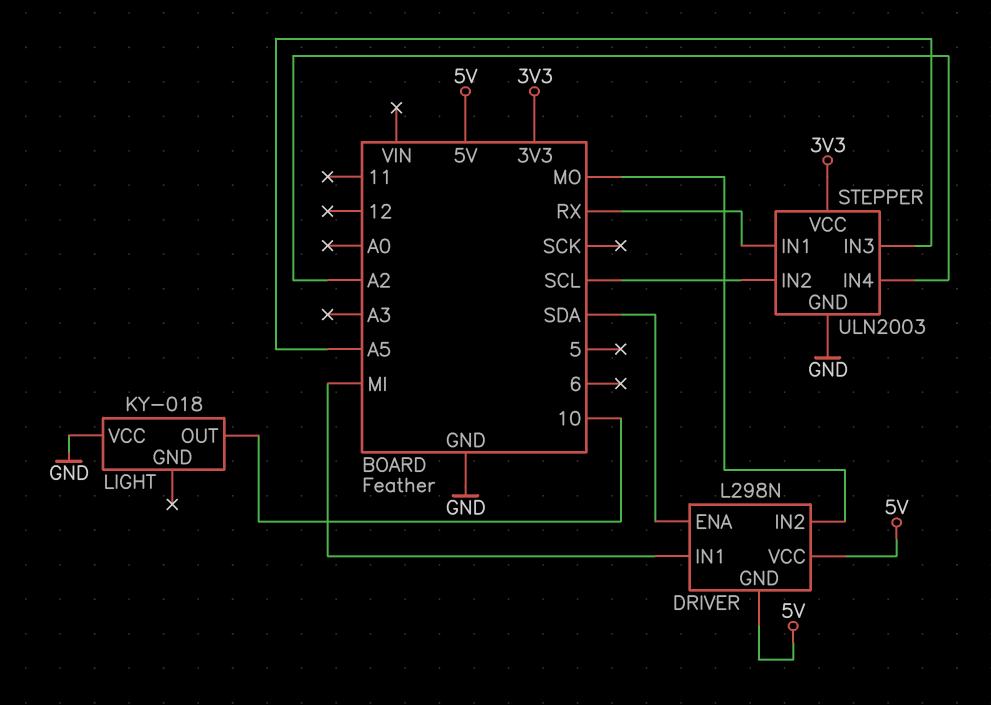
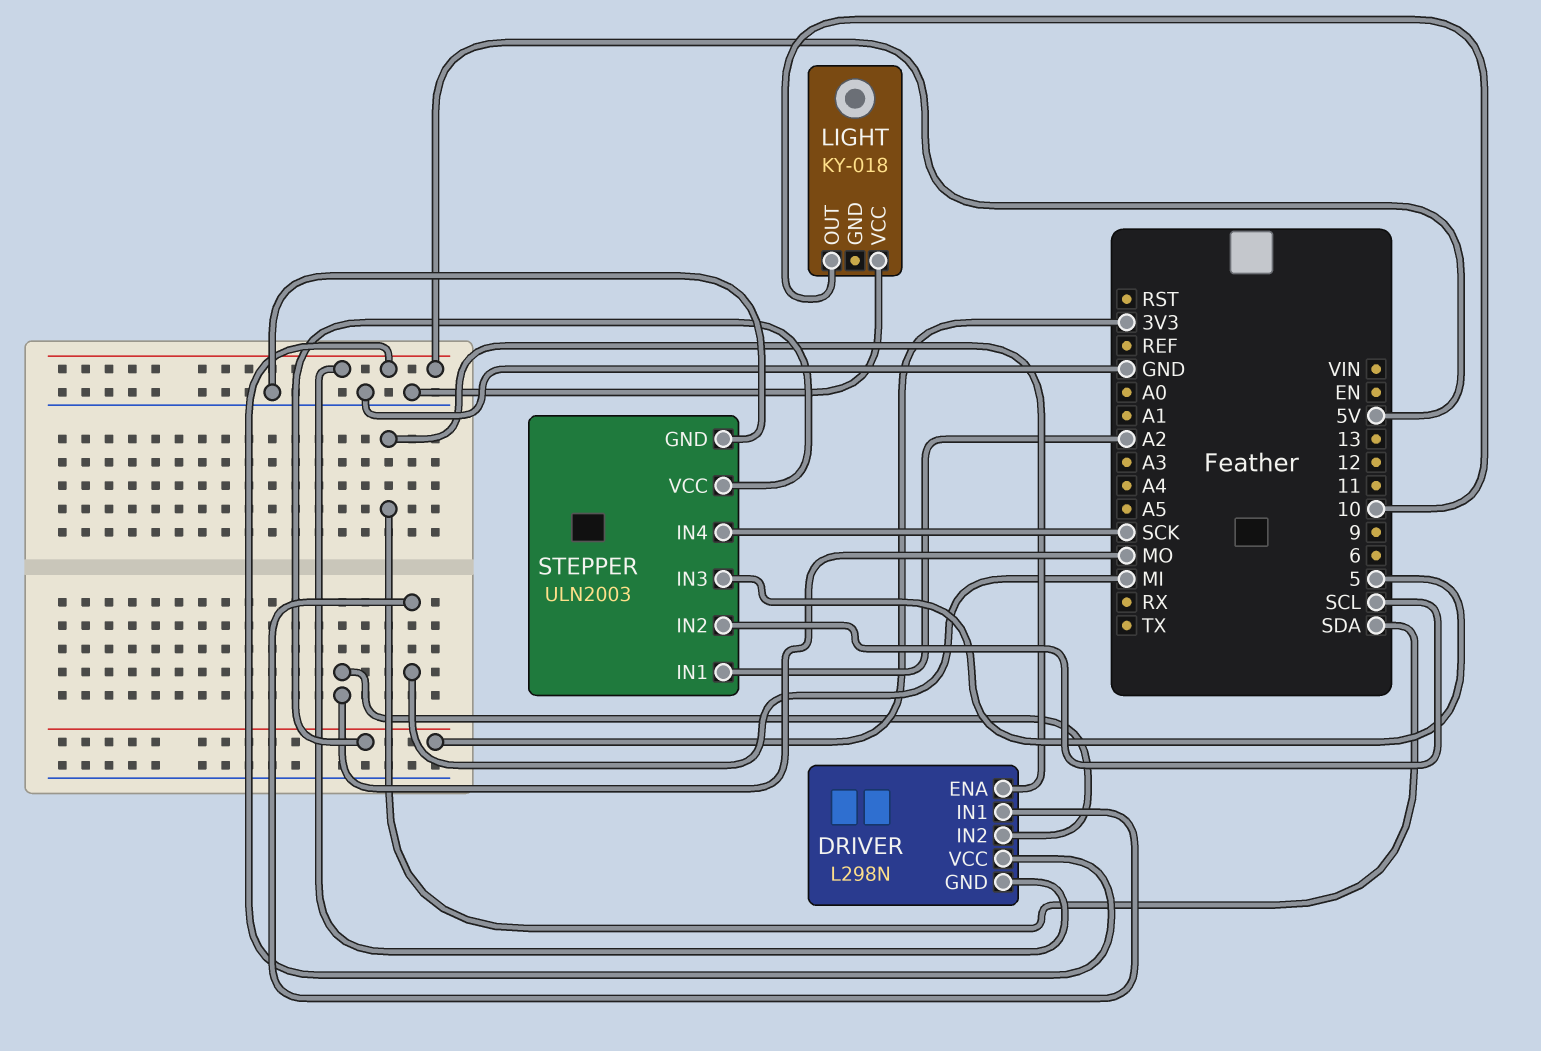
STEPPER pin IN1: RX -> A2
STEPPER pin IN3: A5 -> 5
STEPPER pin IN4: A2 -> SCK

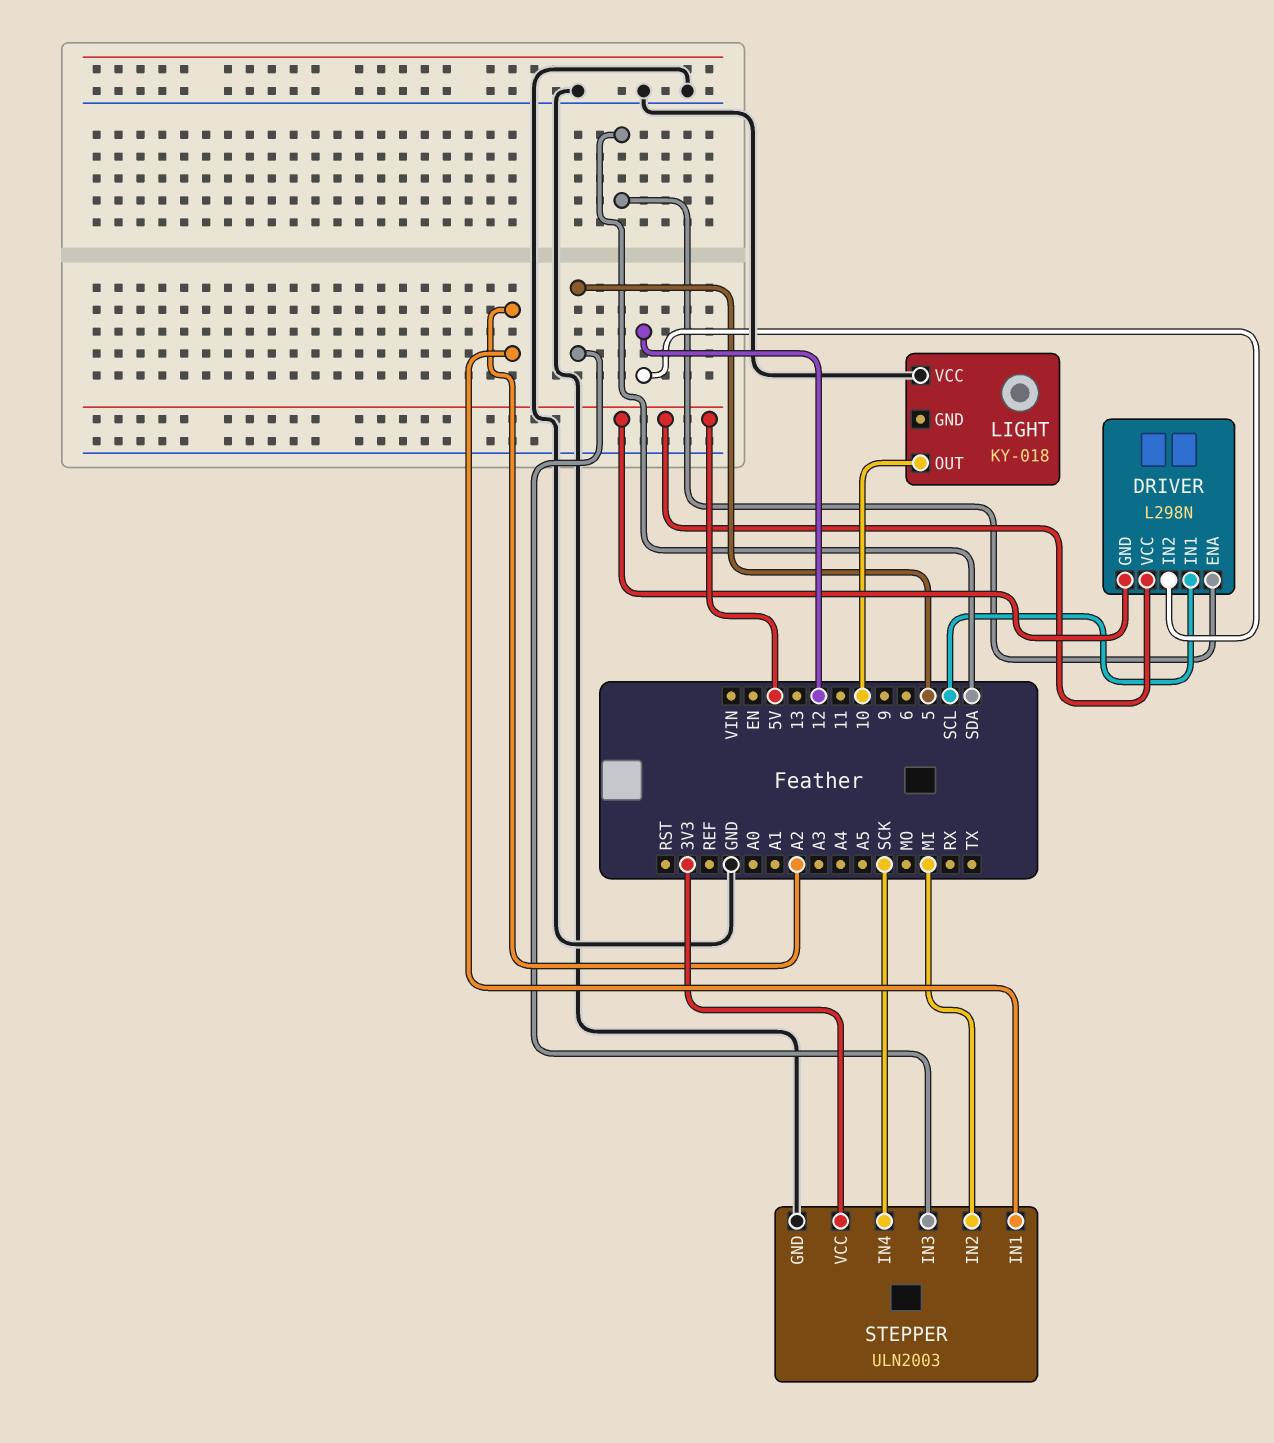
DRIVER pin IN1: MI -> SCL
DRIVER pin IN2: MO -> 12
STEPPER pin IN2: SCL -> MI

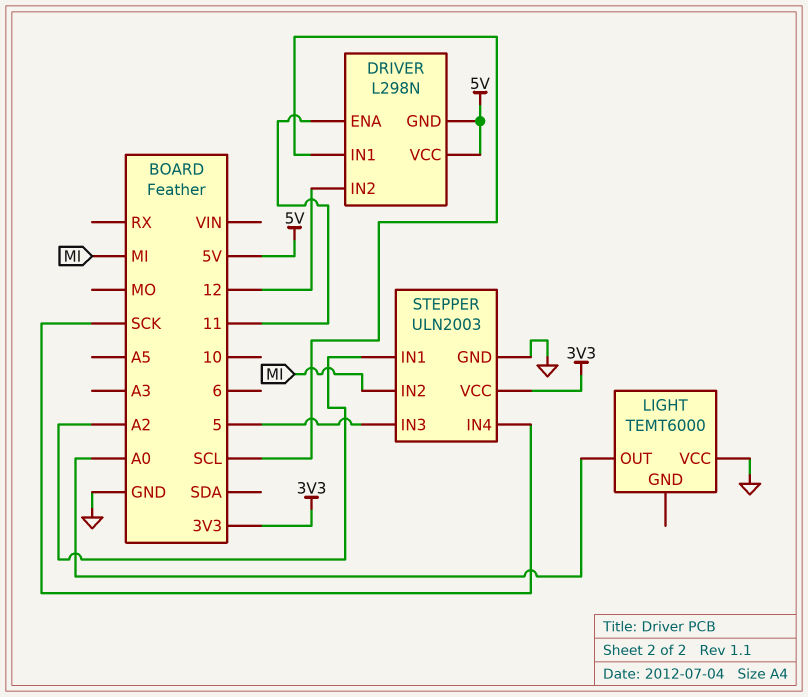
DRIVER pin ENA: SDA -> 11
LIGHT: KY-018 -> TEMT6000
LIGHT pin OUT: 10 -> A0

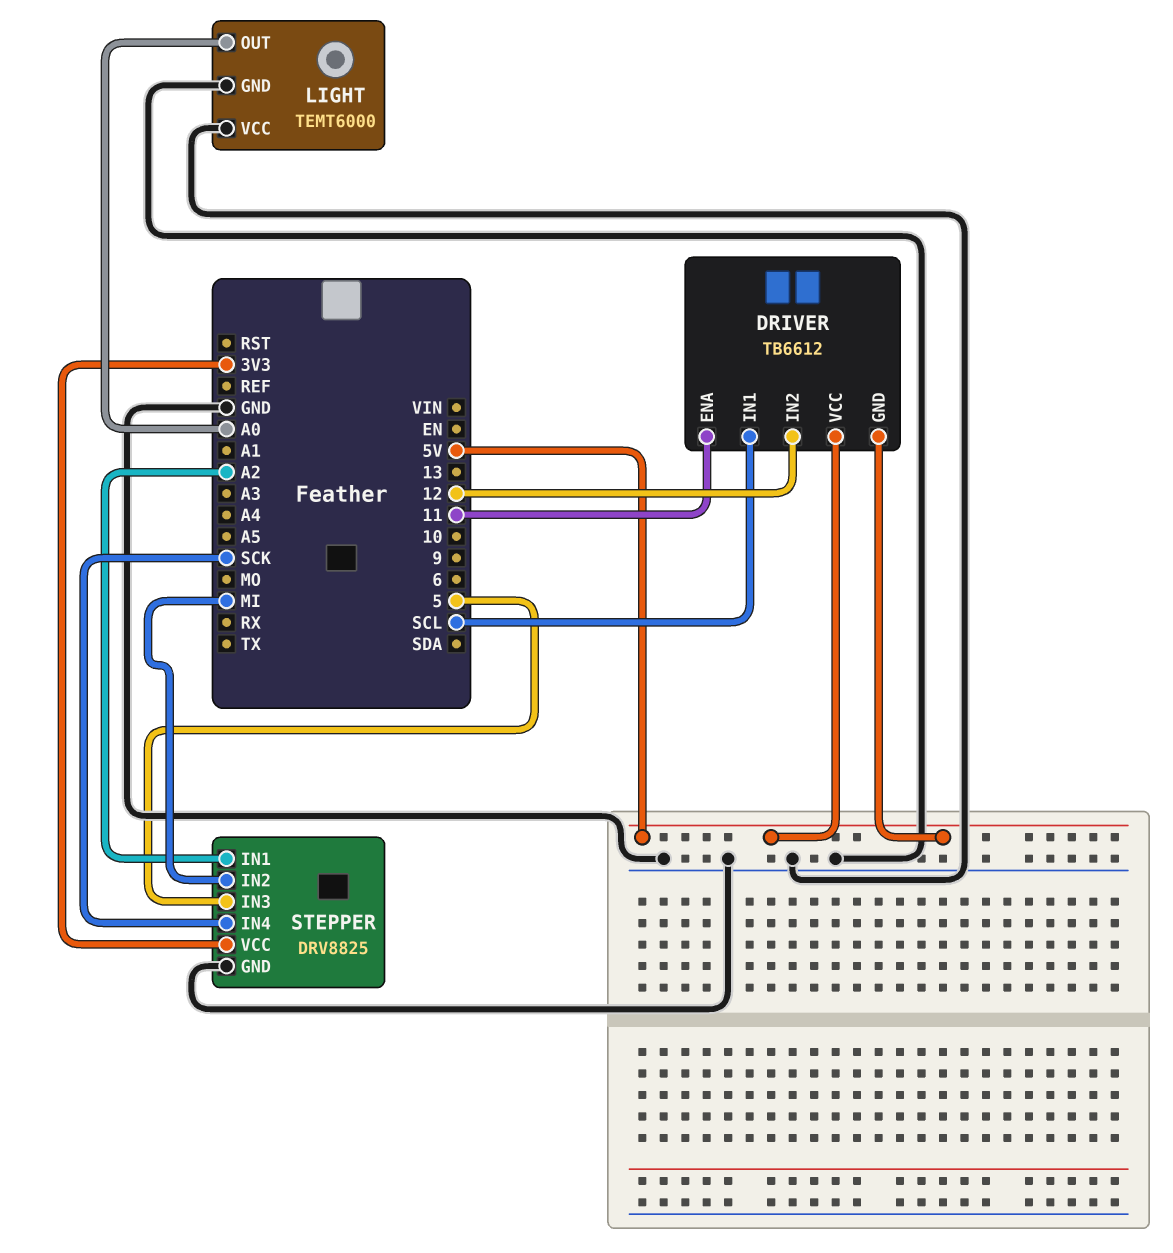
DRIVER: L298N -> TB6612
LIGHT pin GND: none -> GND
STEPPER: ULN2003 -> DRV8825

